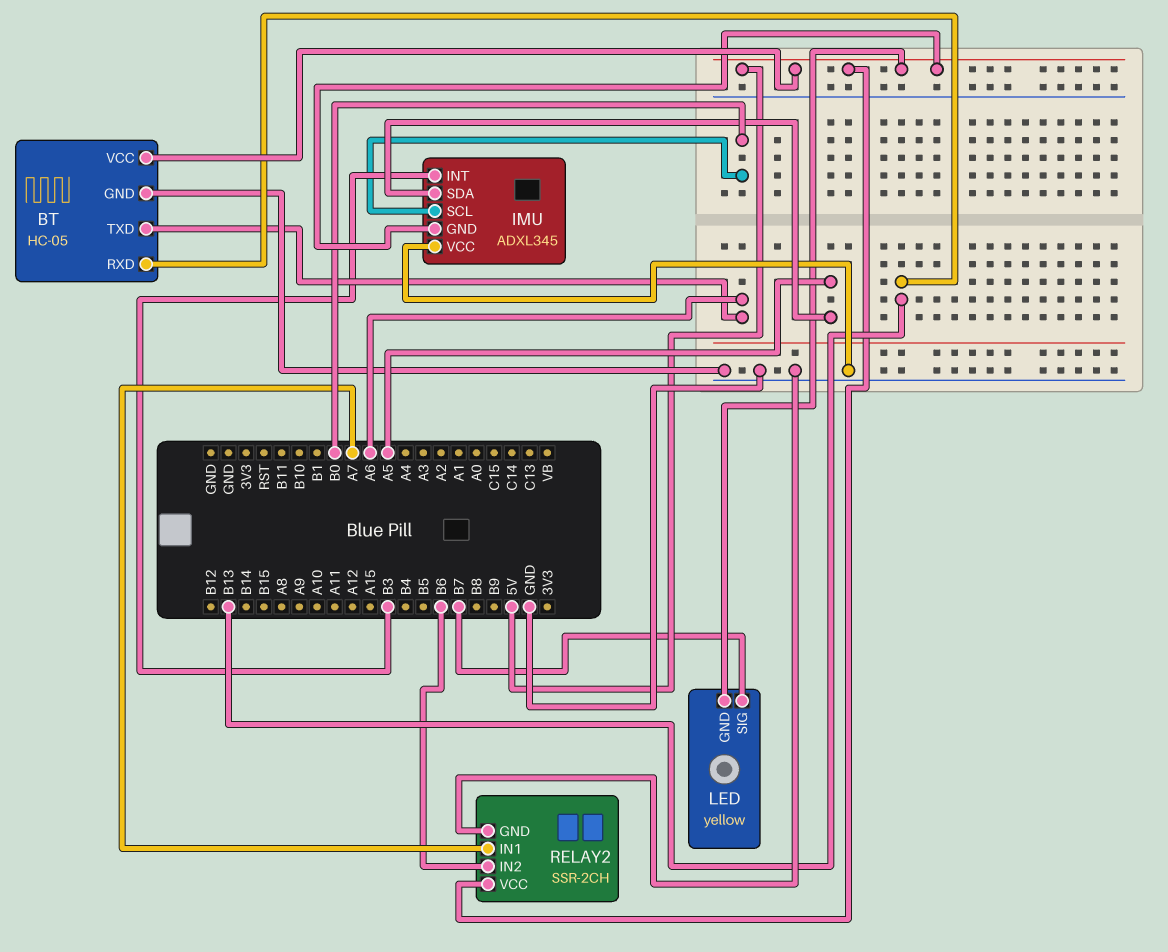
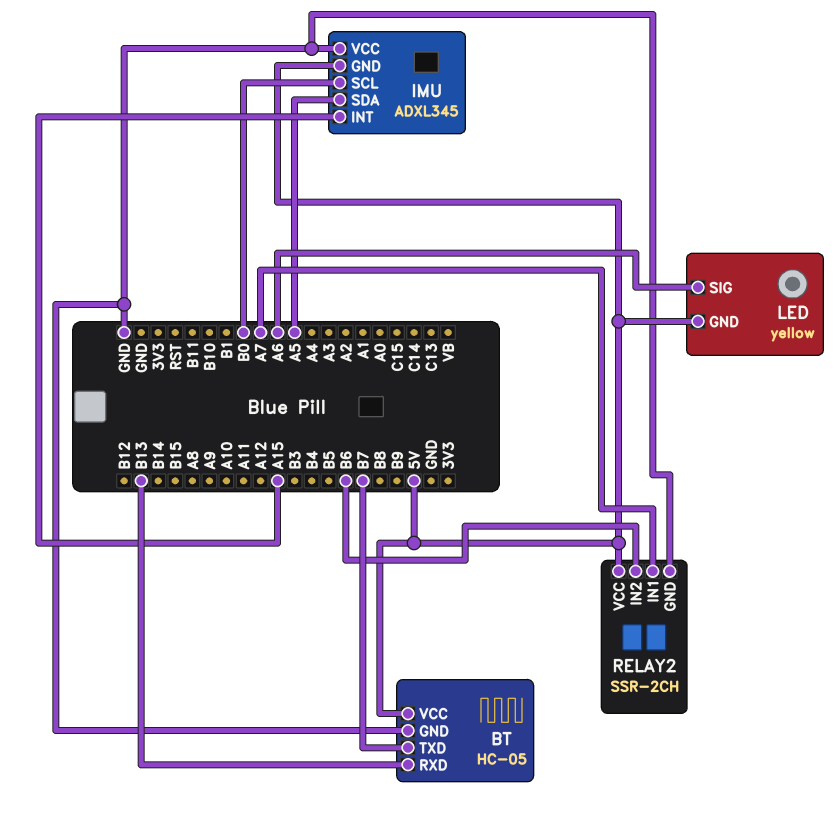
BT pin TXD: A6 -> B7
IMU pin INT: B3 -> A15
LED pin SIG: B7 -> A6

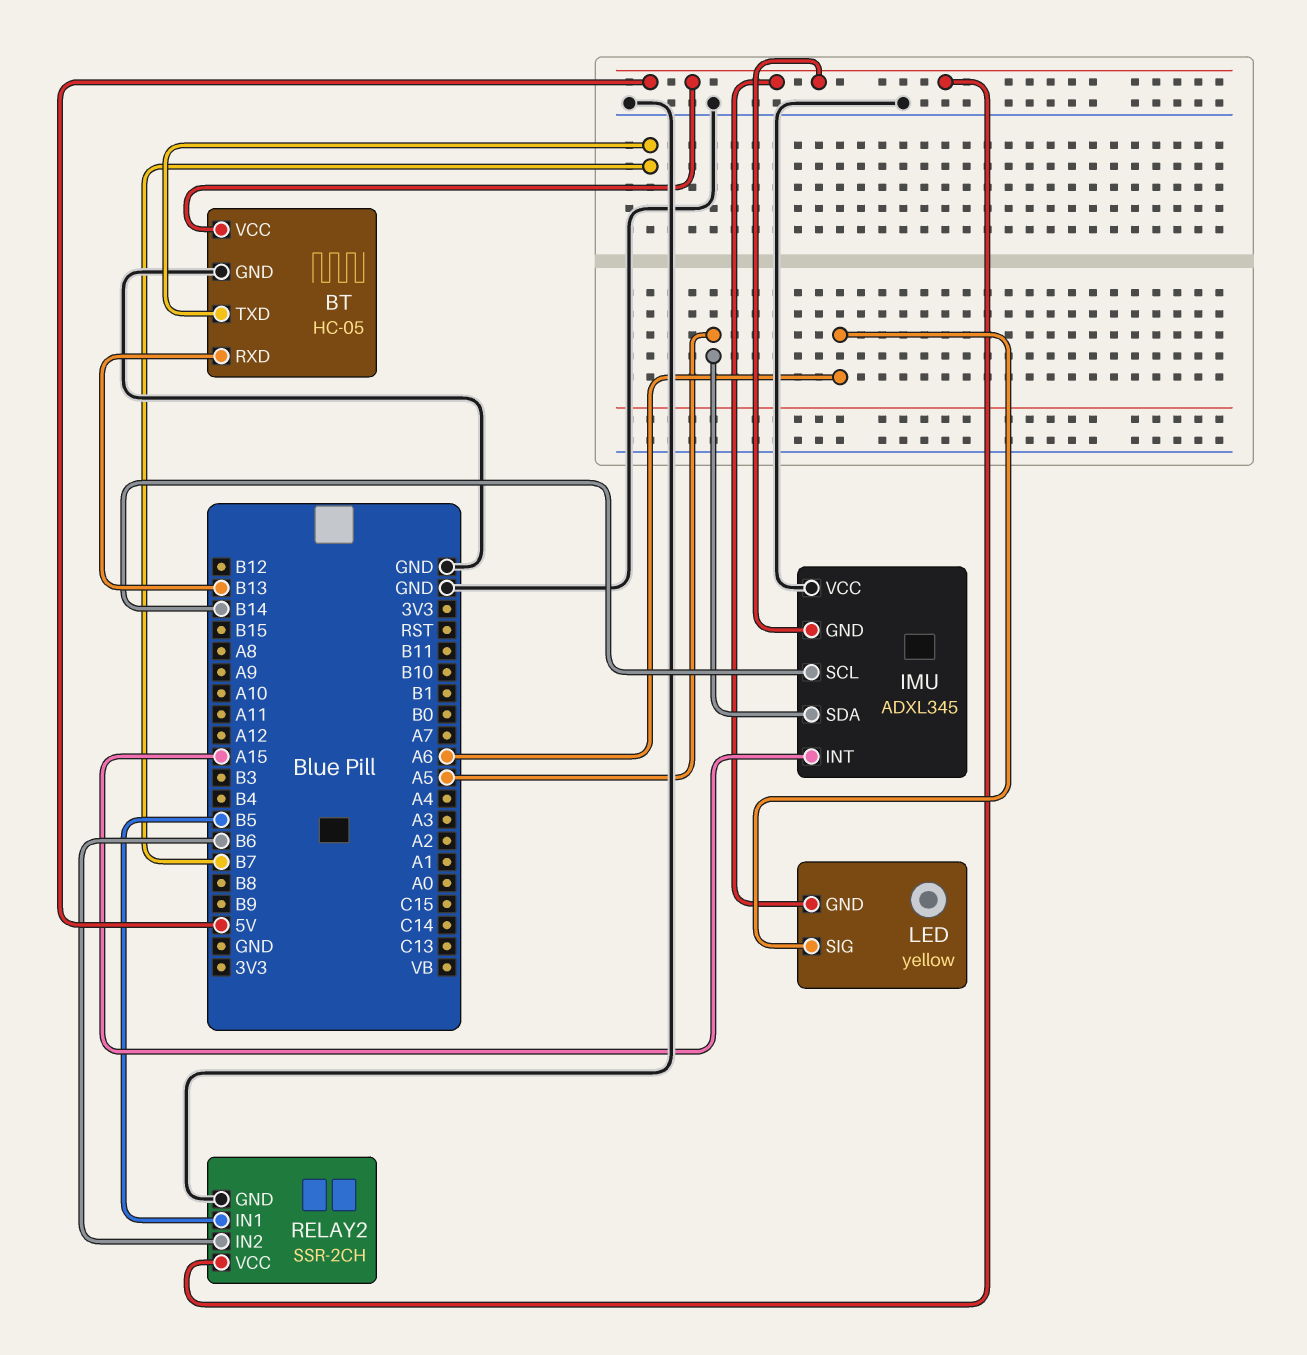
IMU pin SCL: B0 -> B14
RELAY2 pin IN1: A7 -> B5

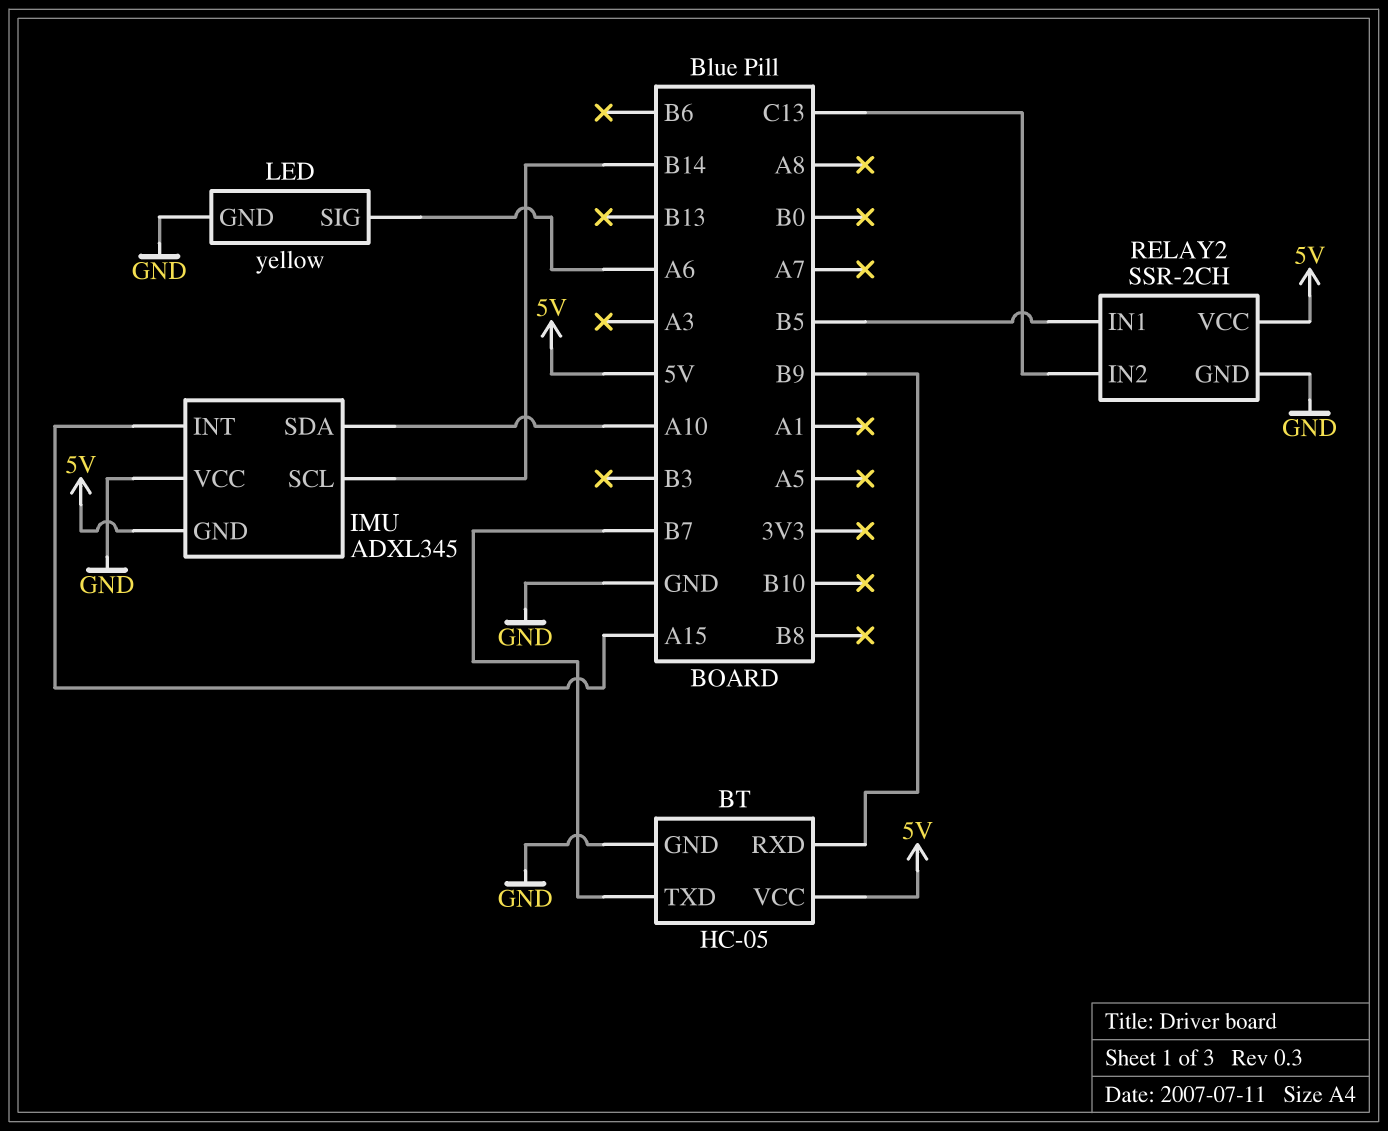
BT pin RXD: B13 -> B9
IMU pin SDA: A5 -> A10
LED pin GND: 5V -> GND
RELAY2 pin IN2: B6 -> C13

